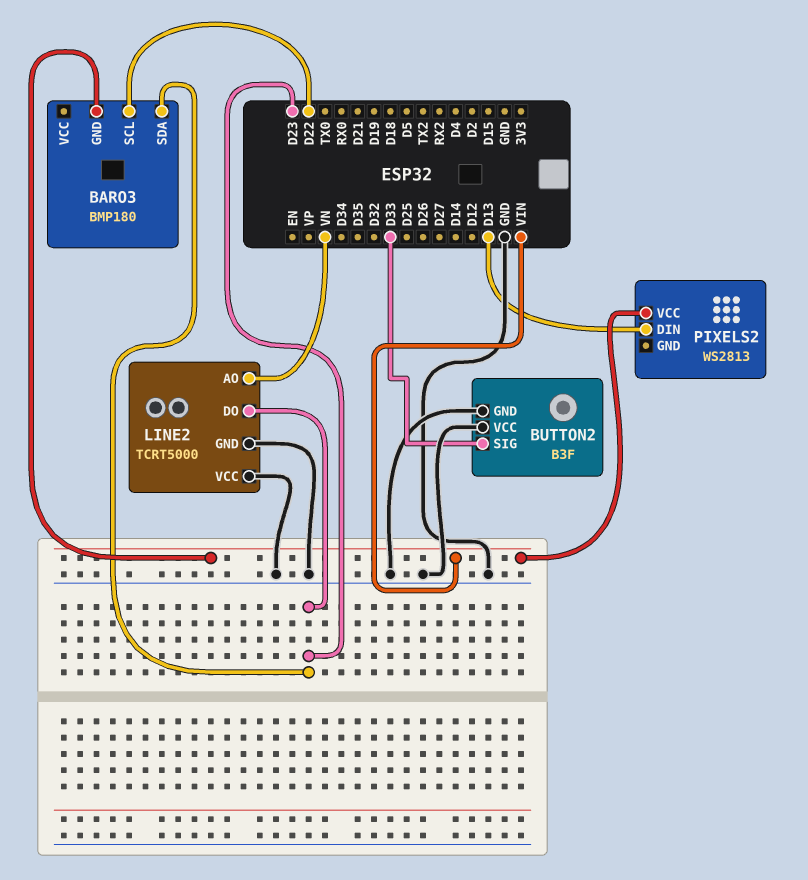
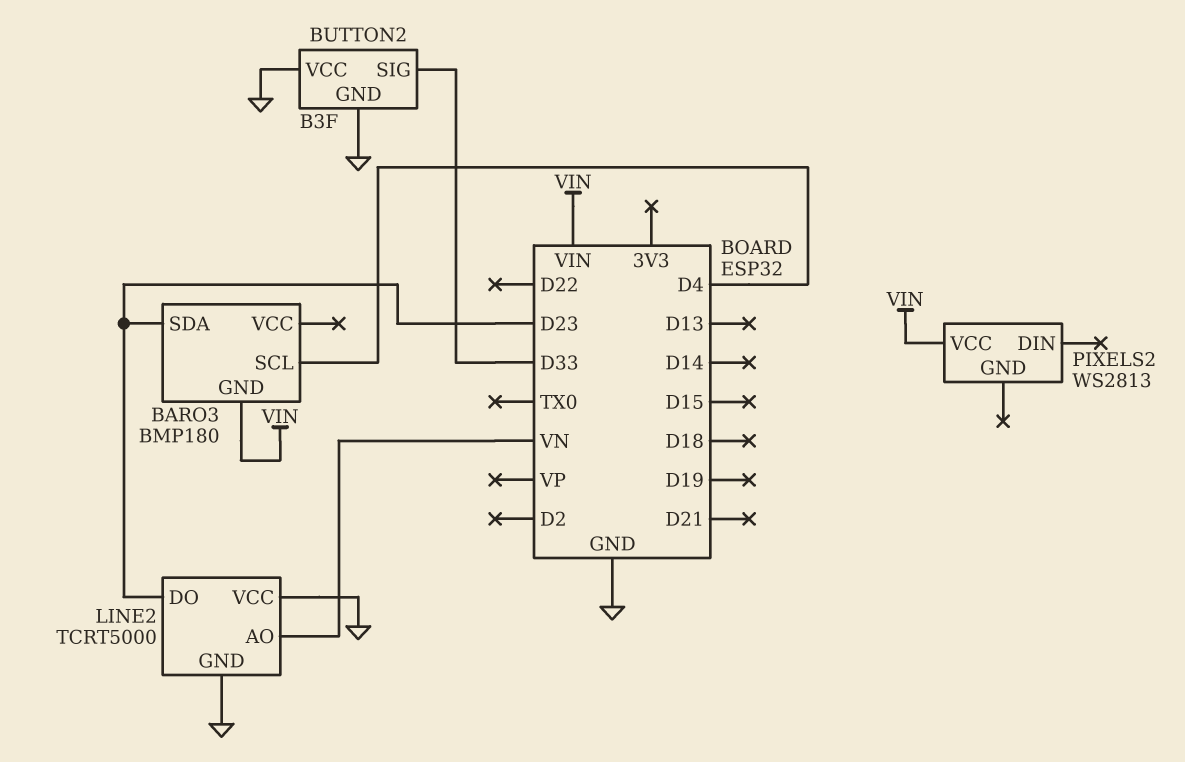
BARO3 pin SCL: D22 -> D4
PIXELS2 pin DIN: D13 -> none

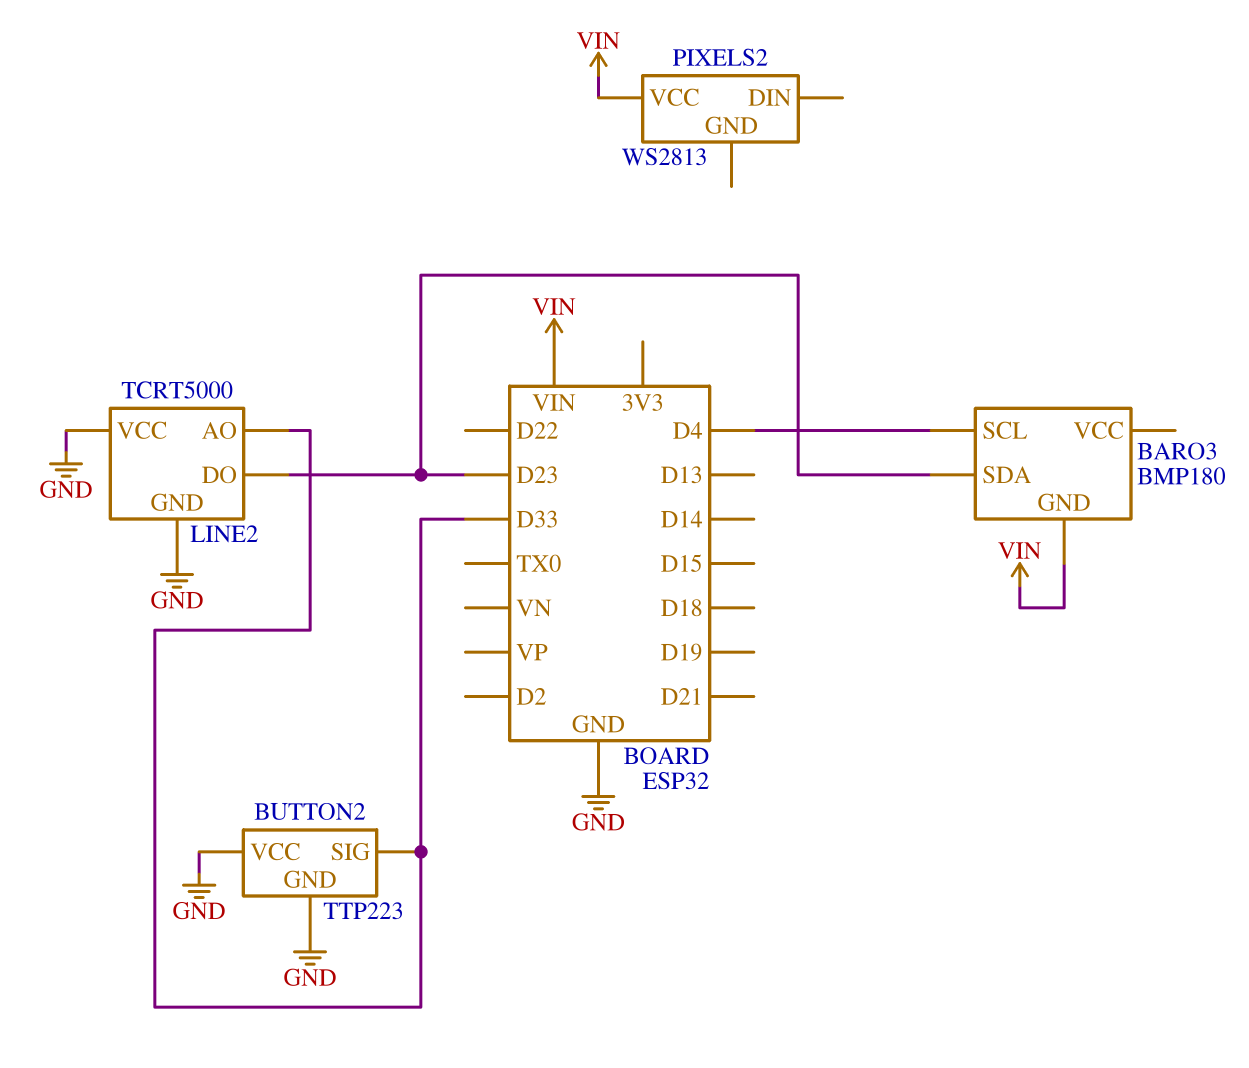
BUTTON2: B3F -> TTP223
LINE2 pin AO: VN -> D33

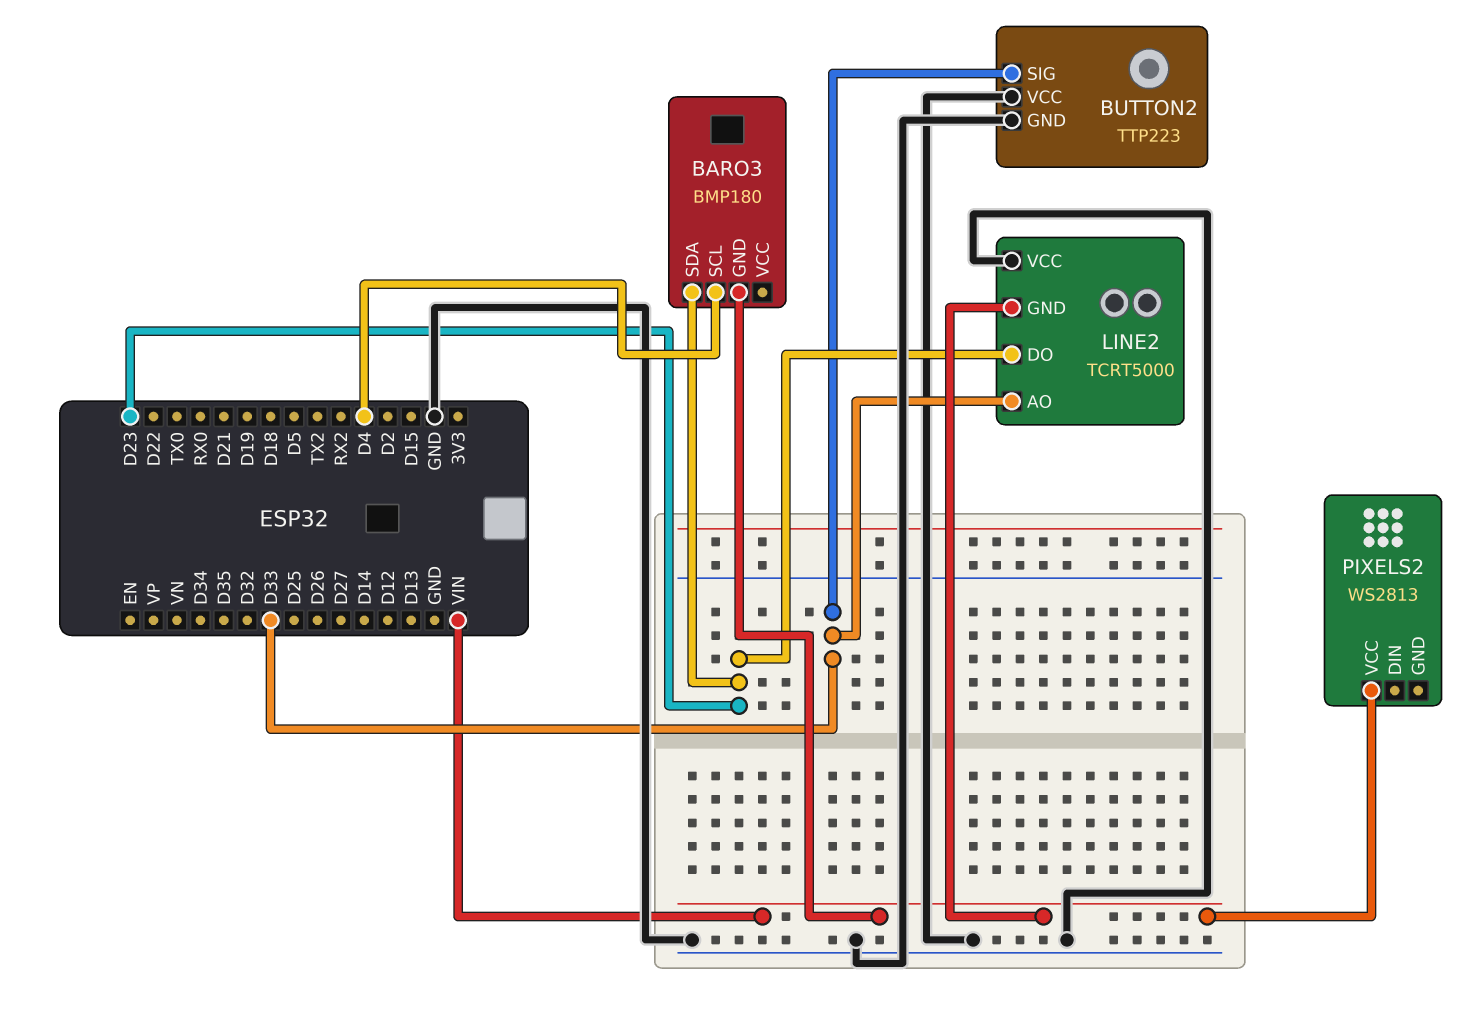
LINE2 pin GND: GND -> VIN

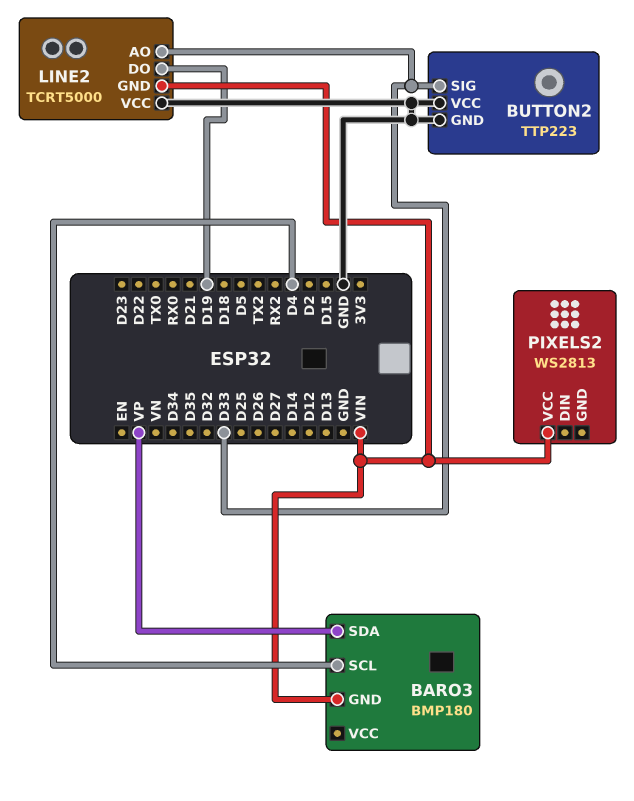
BARO3 pin SDA: D23 -> VP
LINE2 pin DO: D23 -> D19

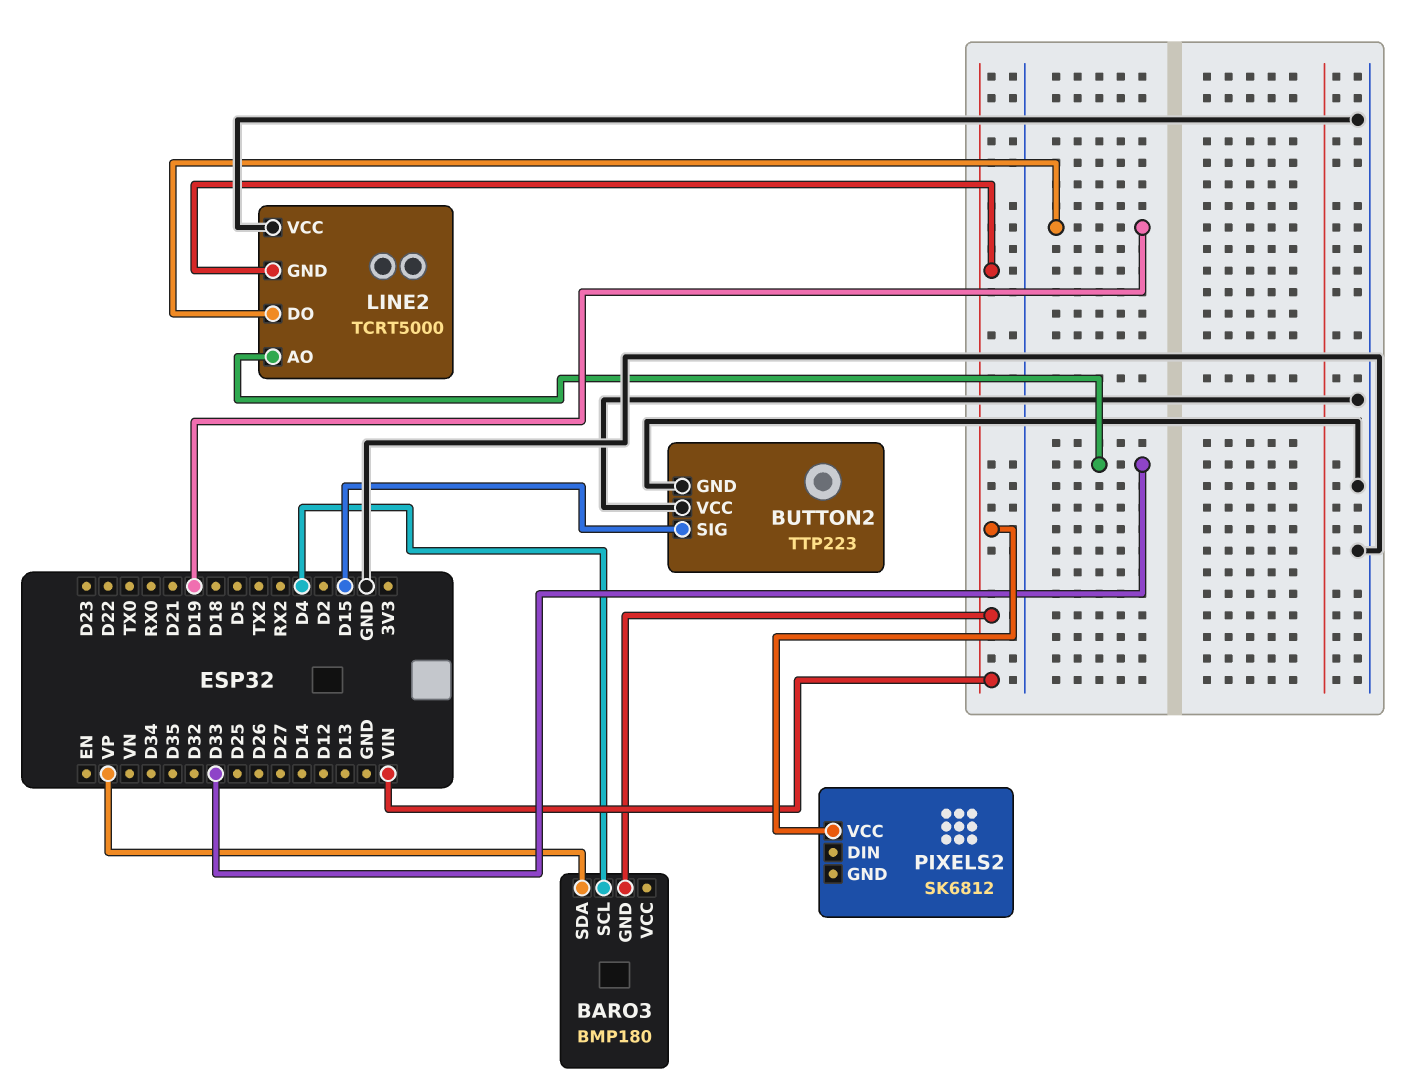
BUTTON2 pin SIG: D33 -> D15
PIXELS2: WS2813 -> SK6812

